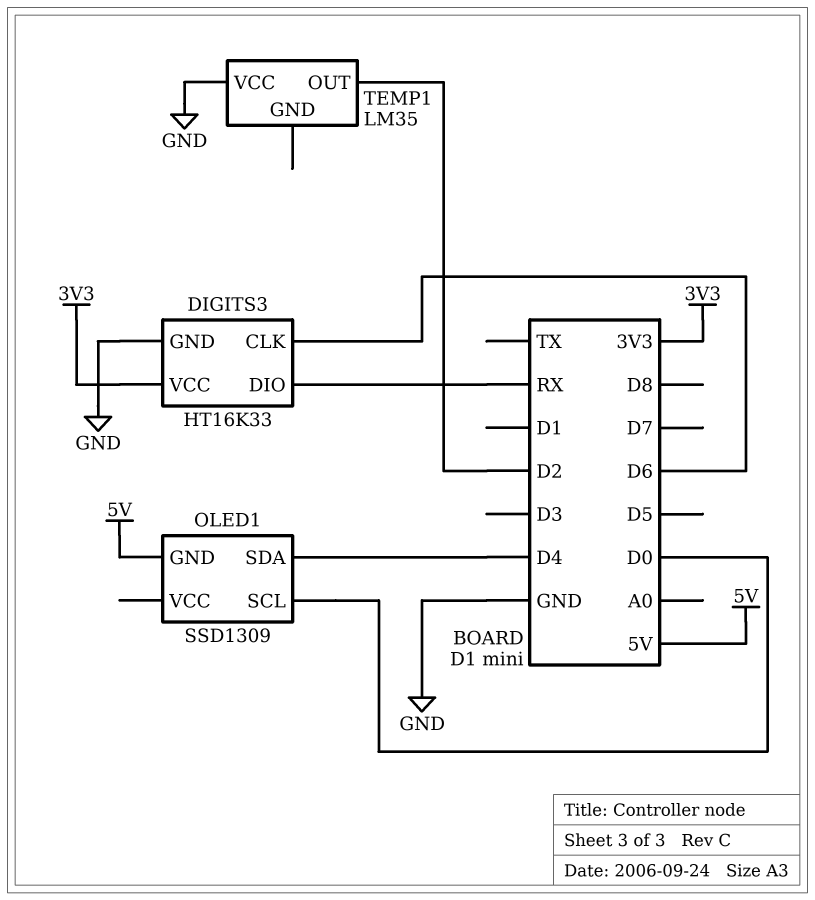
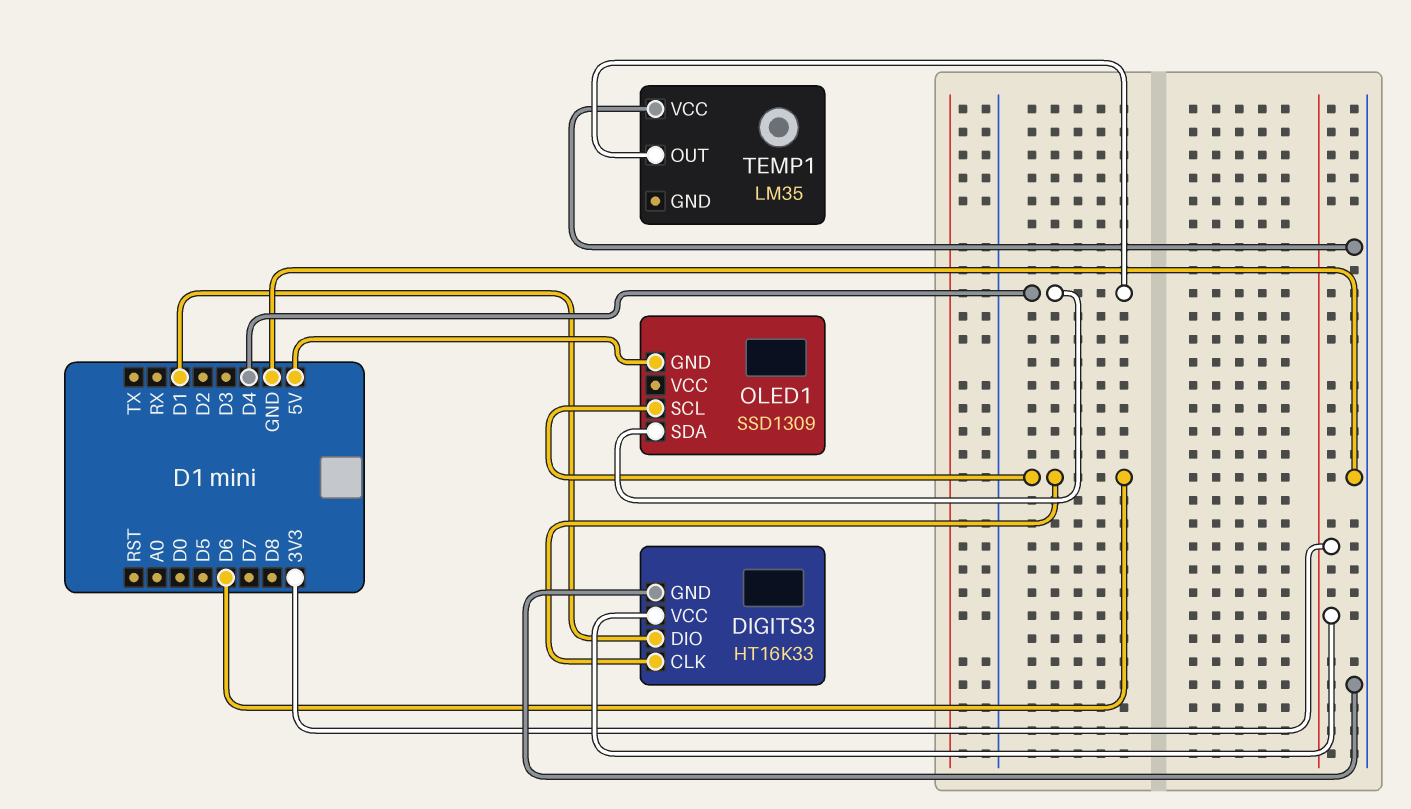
DIGITS3 pin DIO: RX -> D1
OLED1 pin SCL: D0 -> D6
TEMP1 pin OUT: D2 -> D4

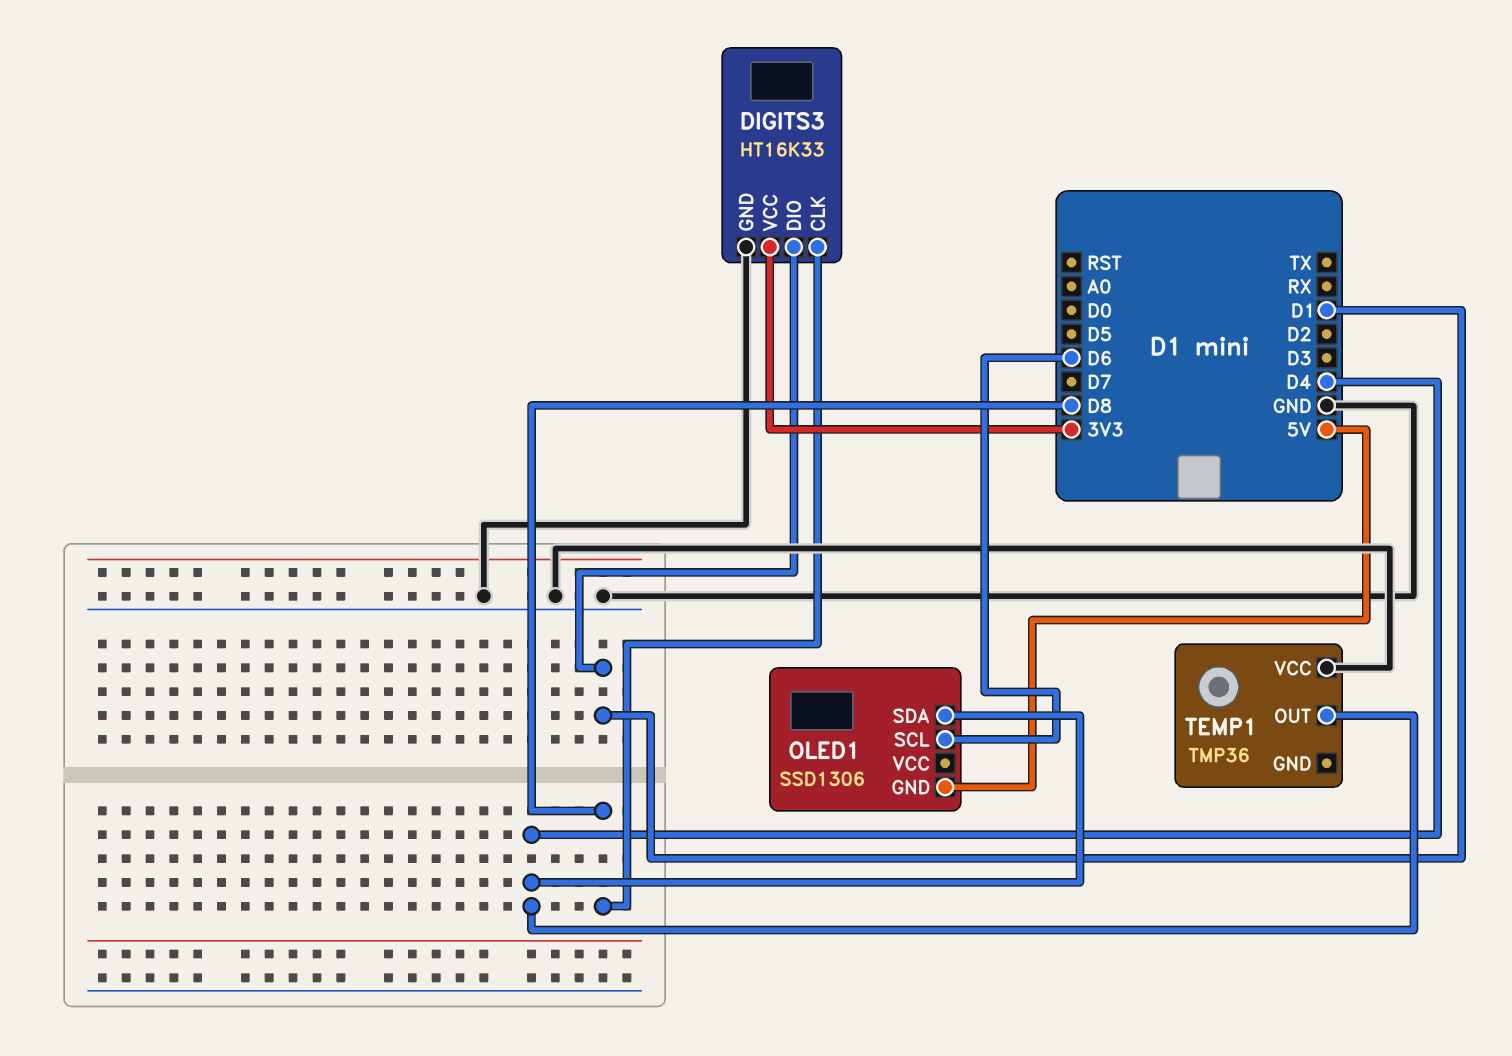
DIGITS3 pin CLK: D6 -> D8
OLED1: SSD1309 -> SSD1306
TEMP1: LM35 -> TMP36

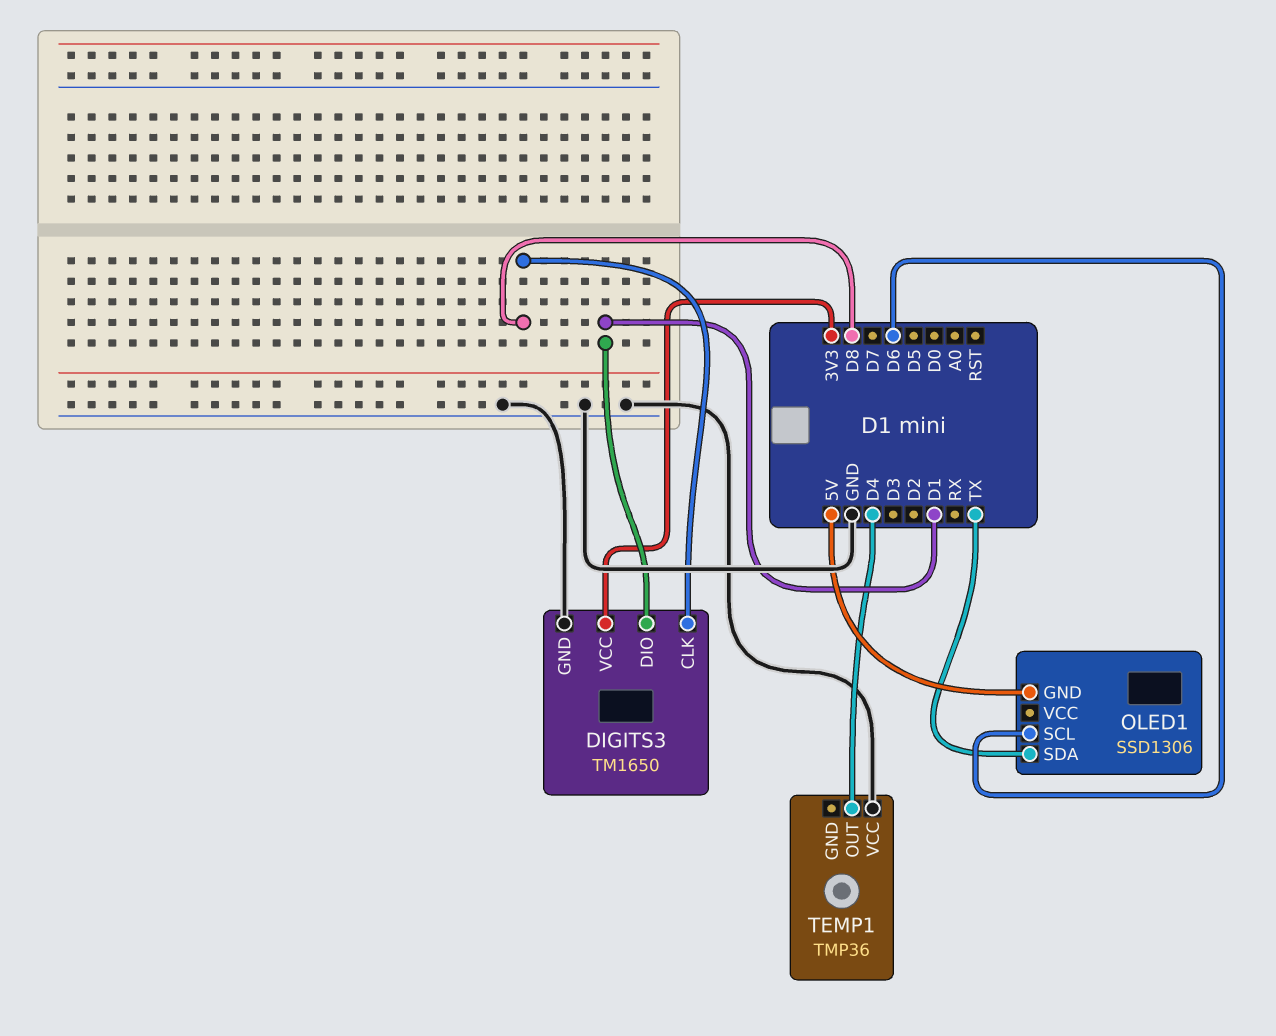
DIGITS3: HT16K33 -> TM1650
OLED1 pin SDA: D4 -> TX

